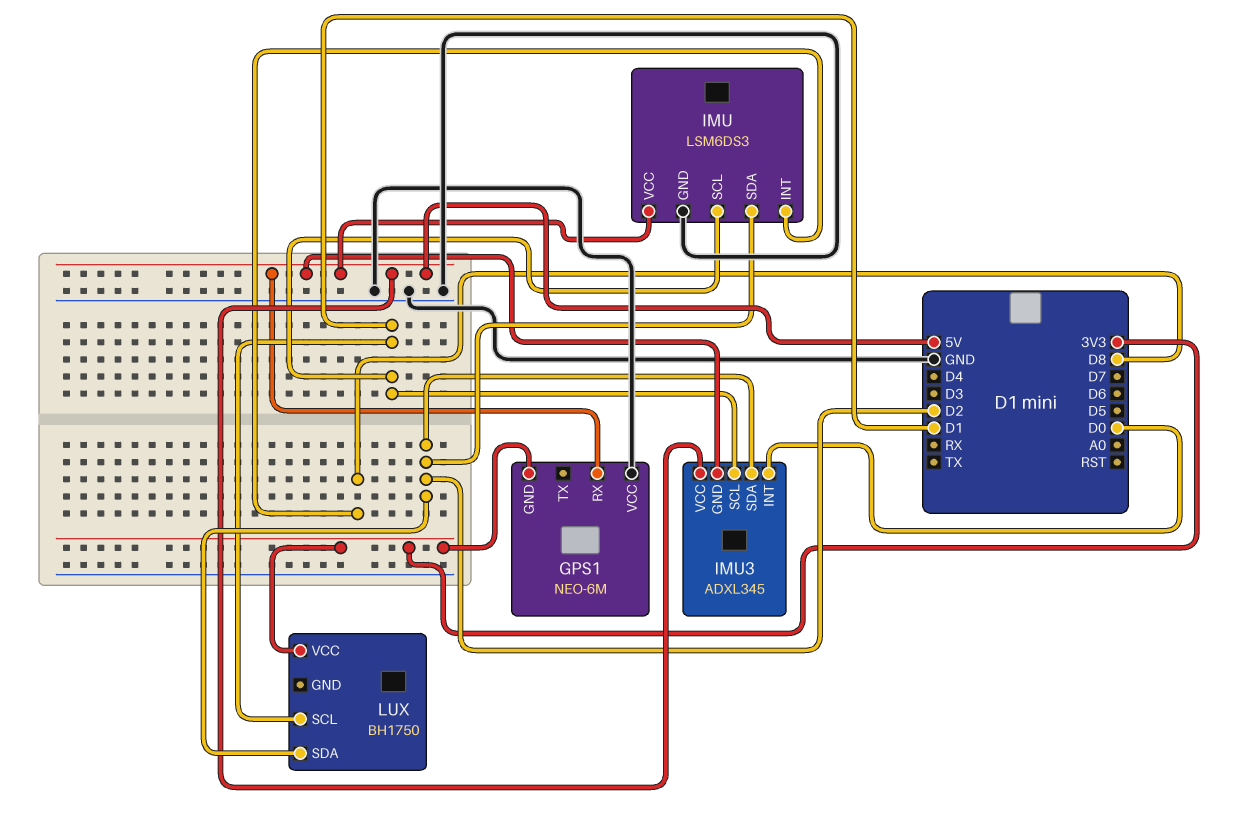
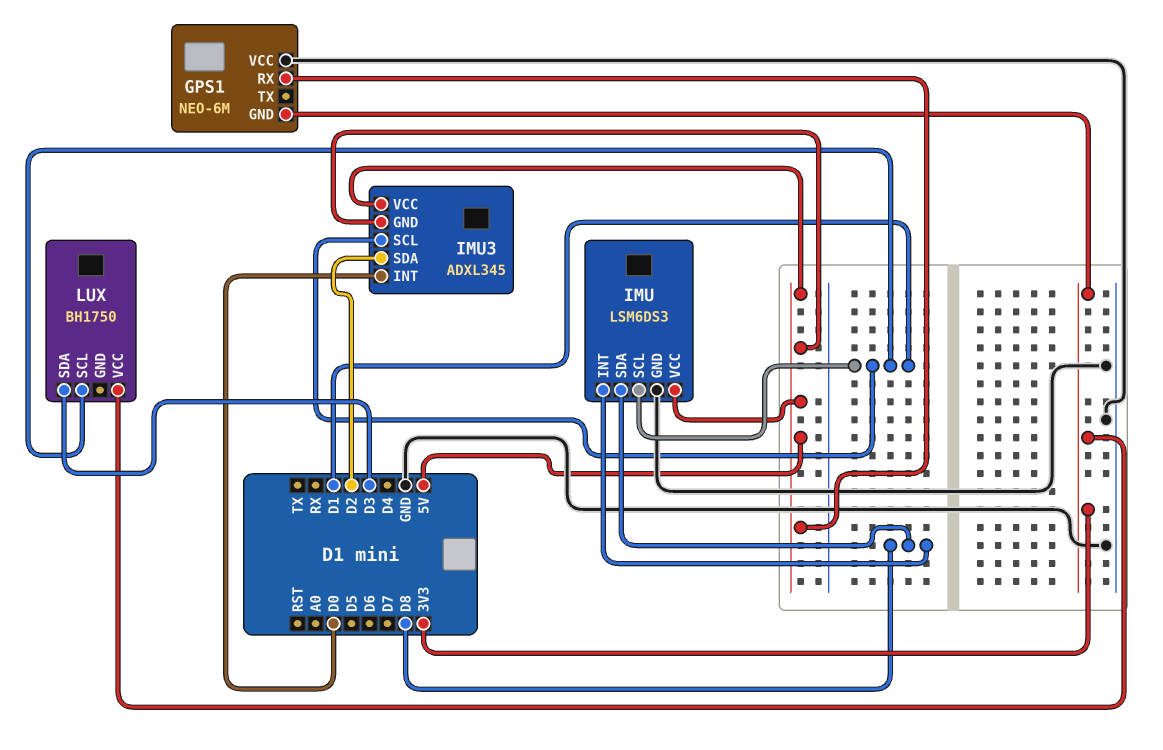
IMU pin SDA: D2 -> D8
LUX pin SDA: D2 -> D3

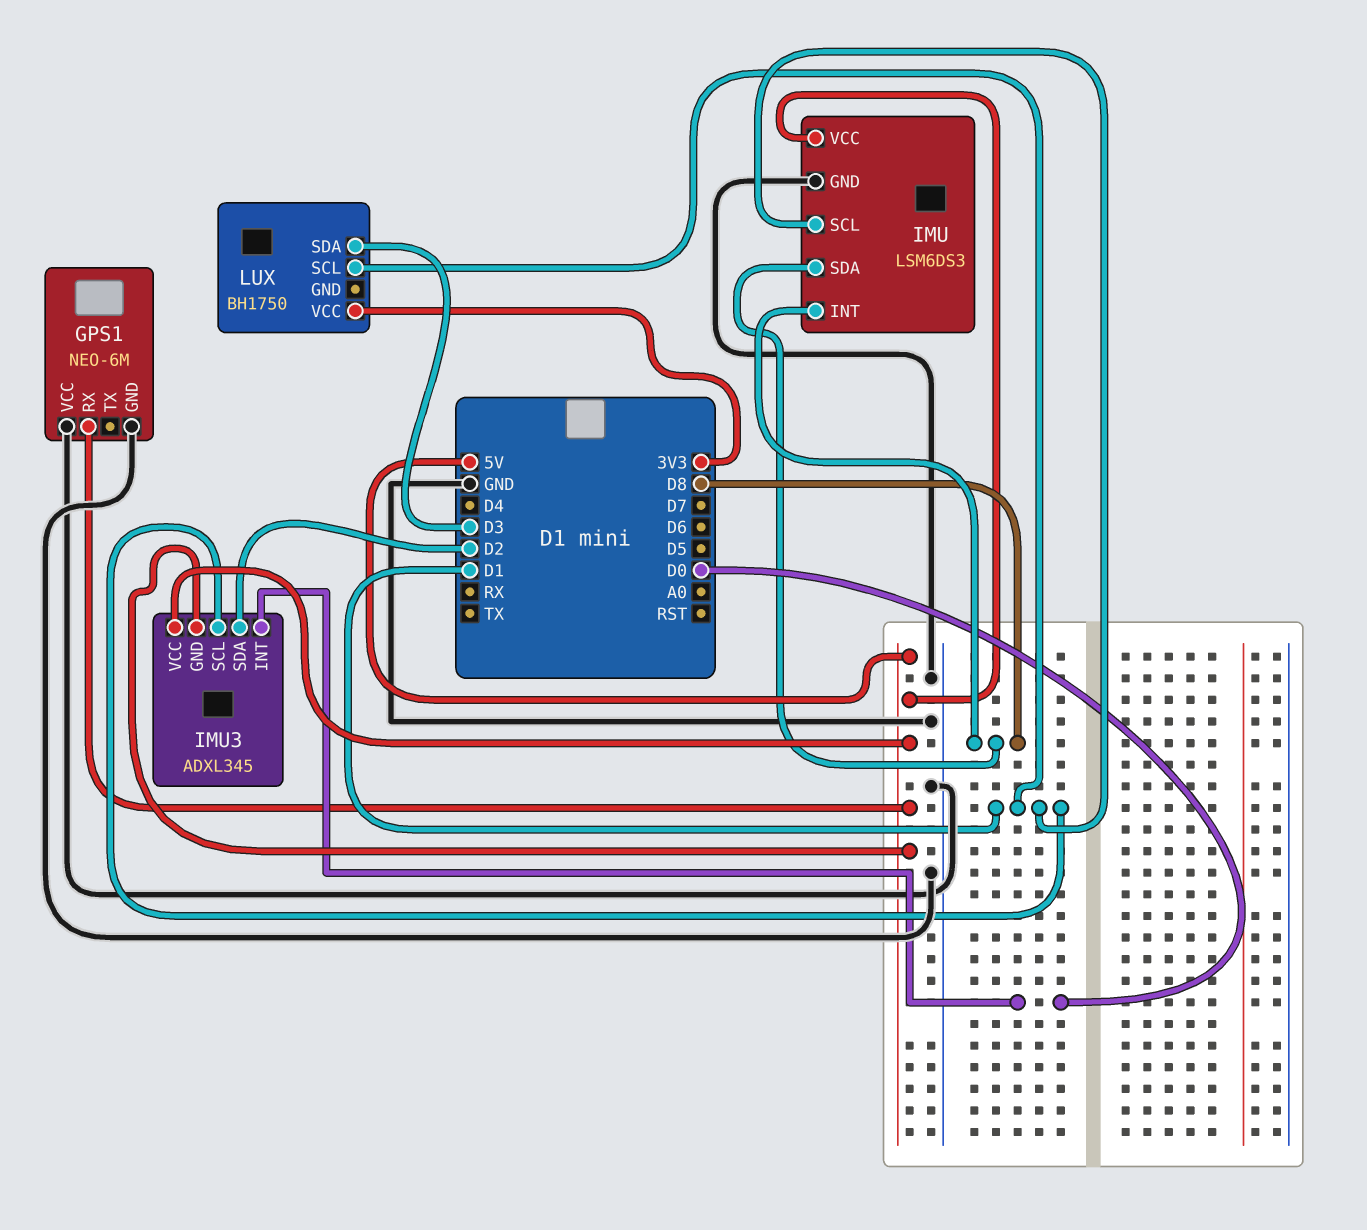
GPS1 pin GND: 3V3 -> GND

